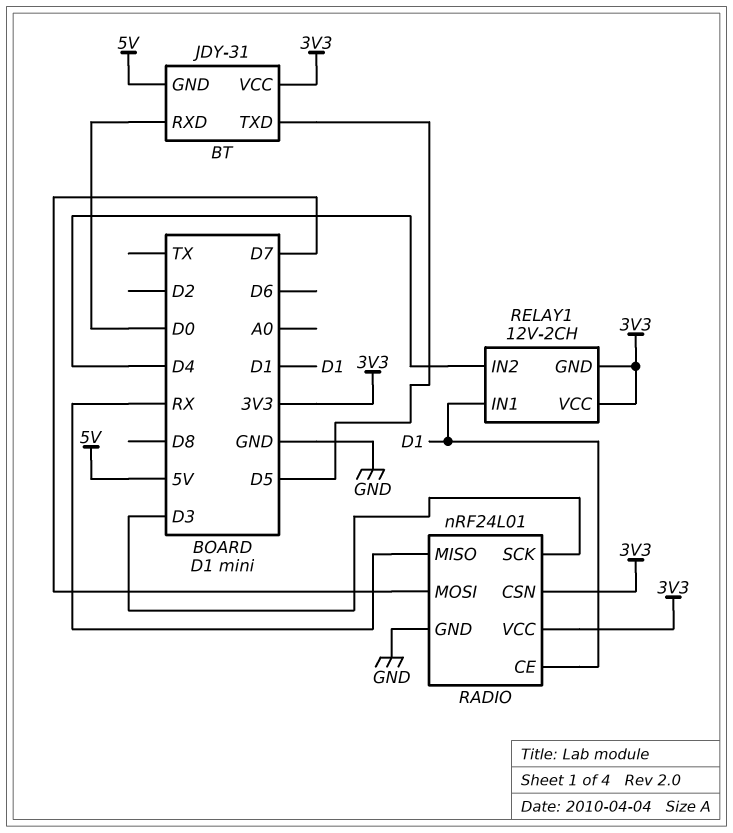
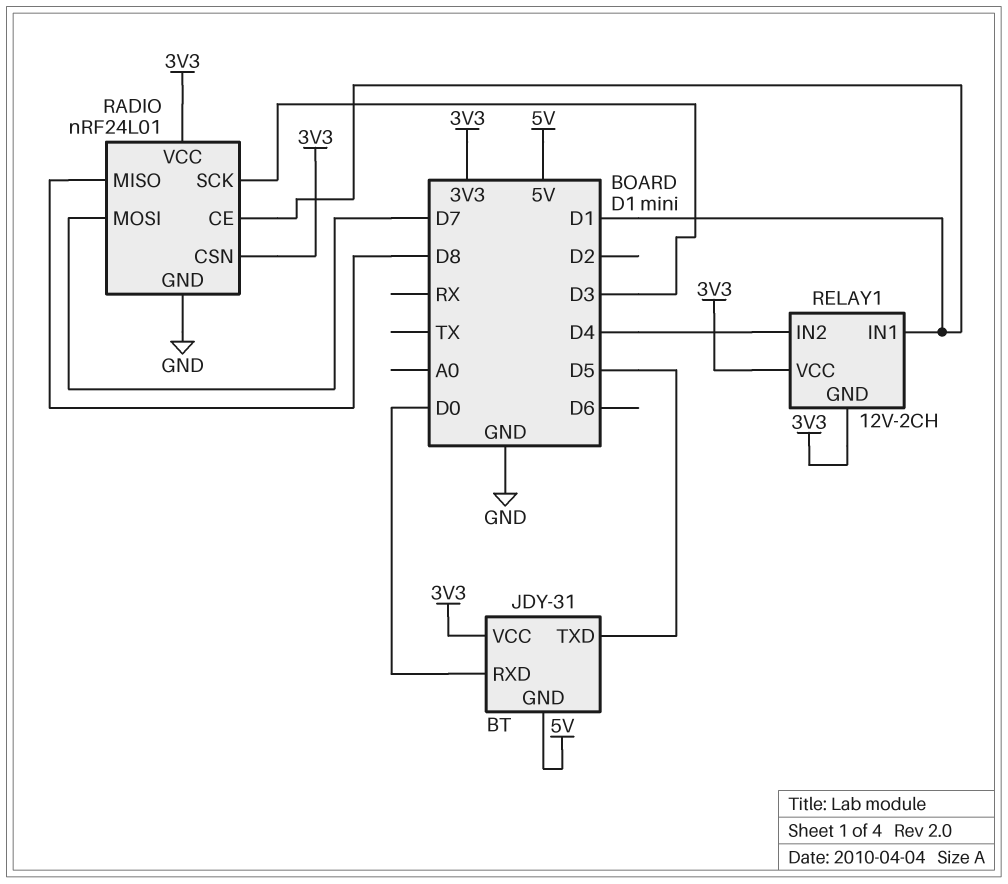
RADIO pin MISO: RX -> D8

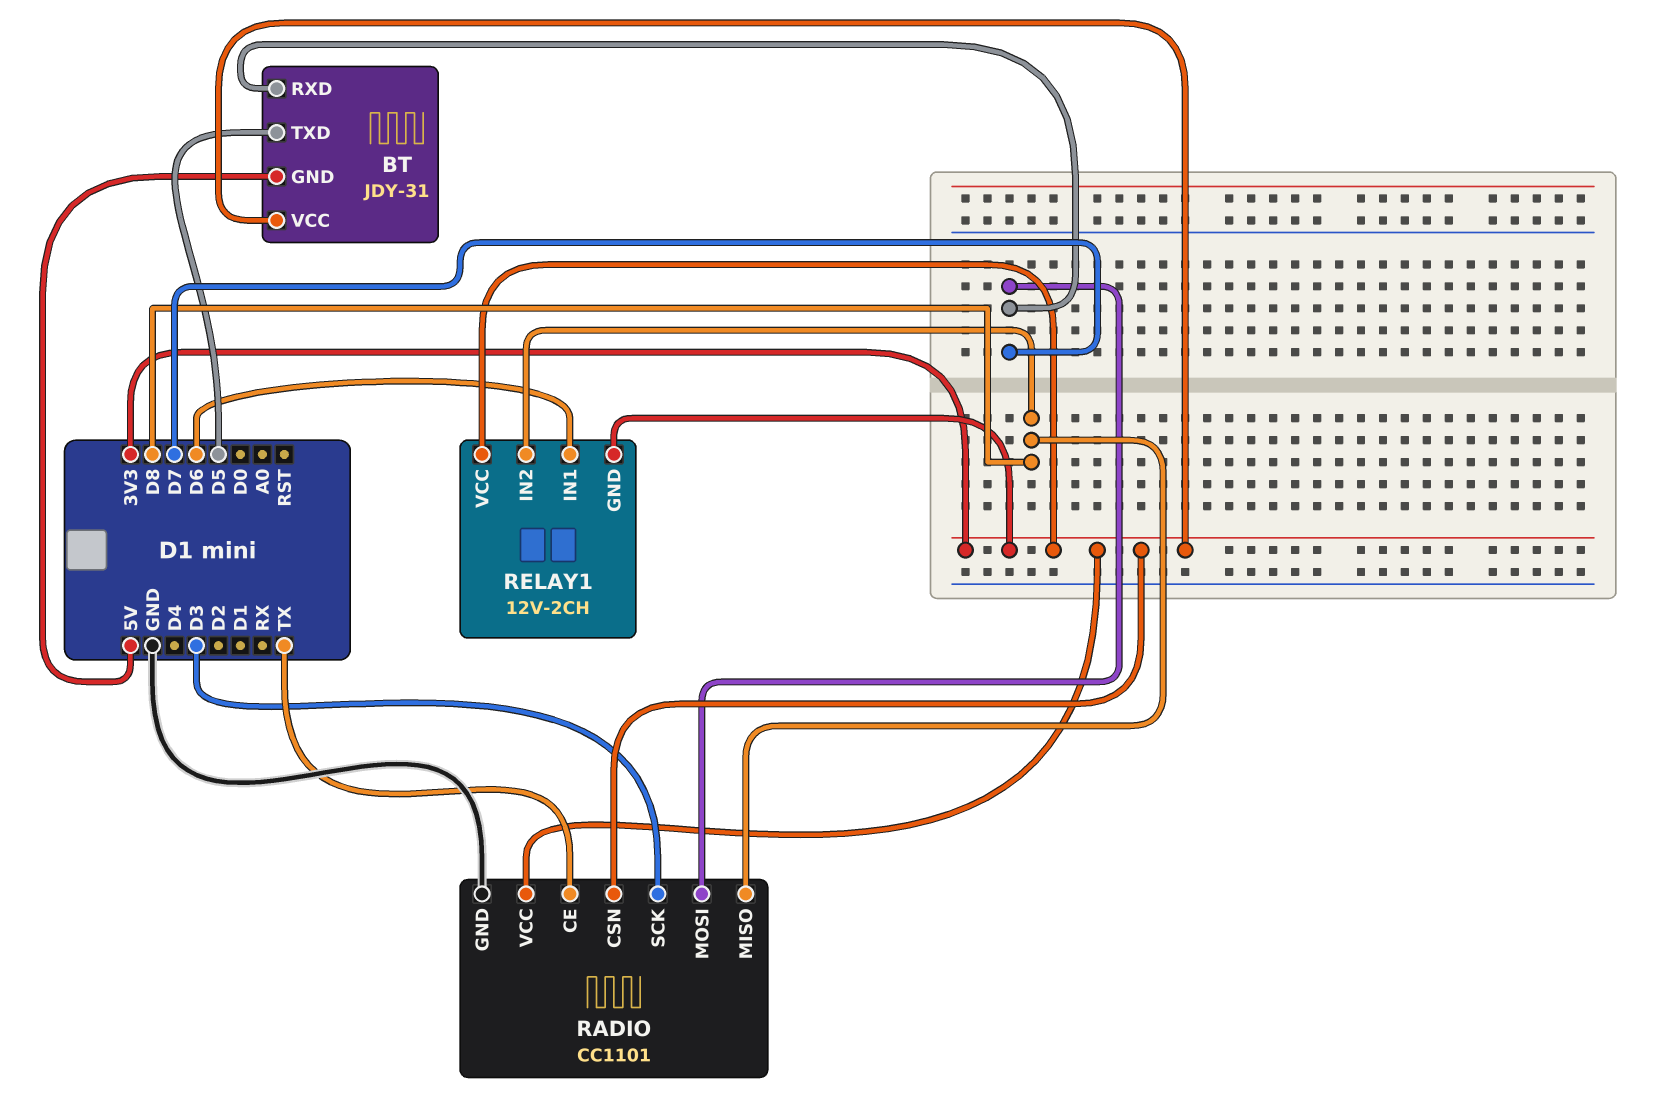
BT pin RXD: D0 -> D7
RADIO: nRF24L01 -> CC1101
RADIO pin CE: D1 -> TX
RELAY1 pin IN1: D1 -> D6
RELAY1 pin IN2: D4 -> D8

